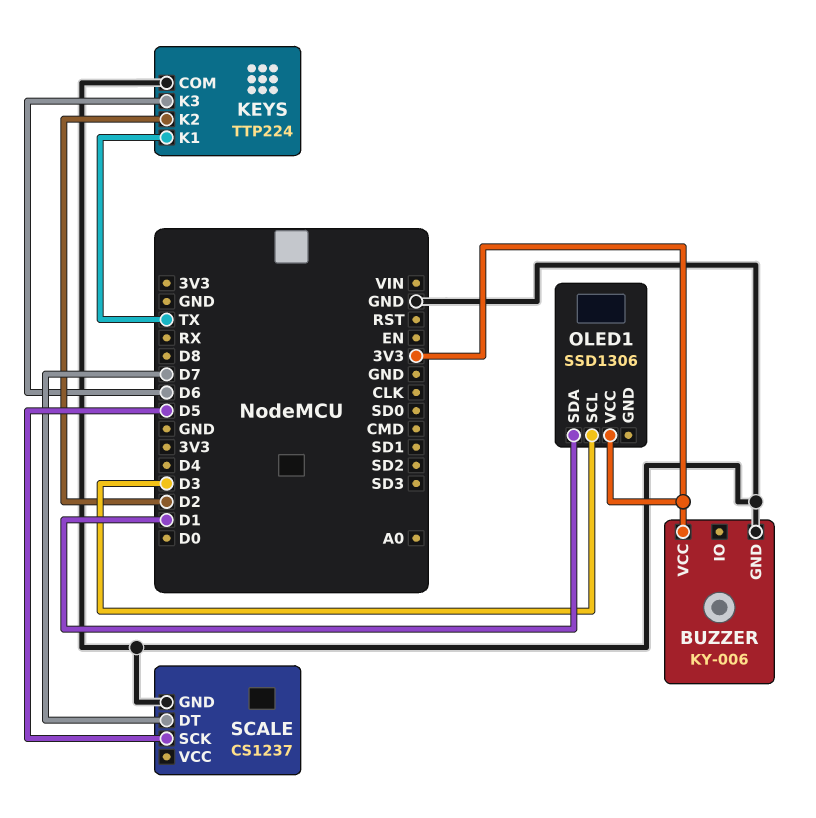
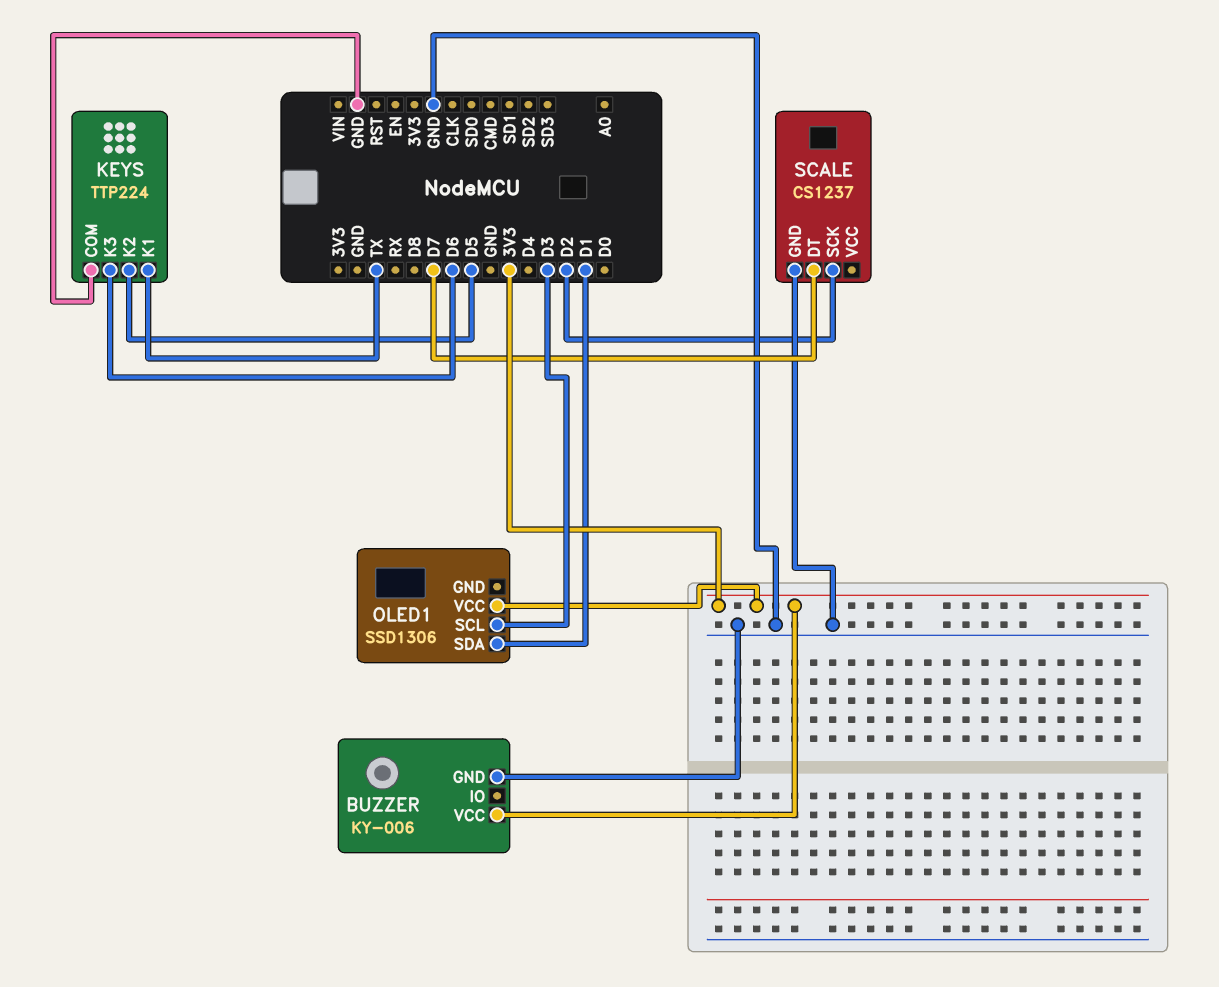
KEYS pin K2: D2 -> D5
SCALE pin SCK: D5 -> D2

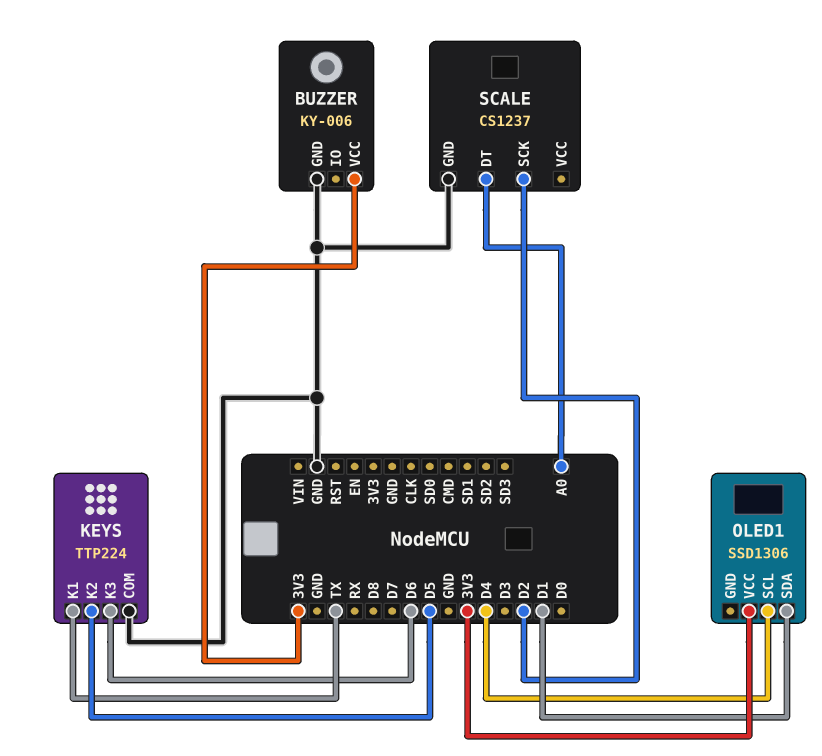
OLED1 pin SCL: D3 -> D4
SCALE pin DT: D7 -> A0

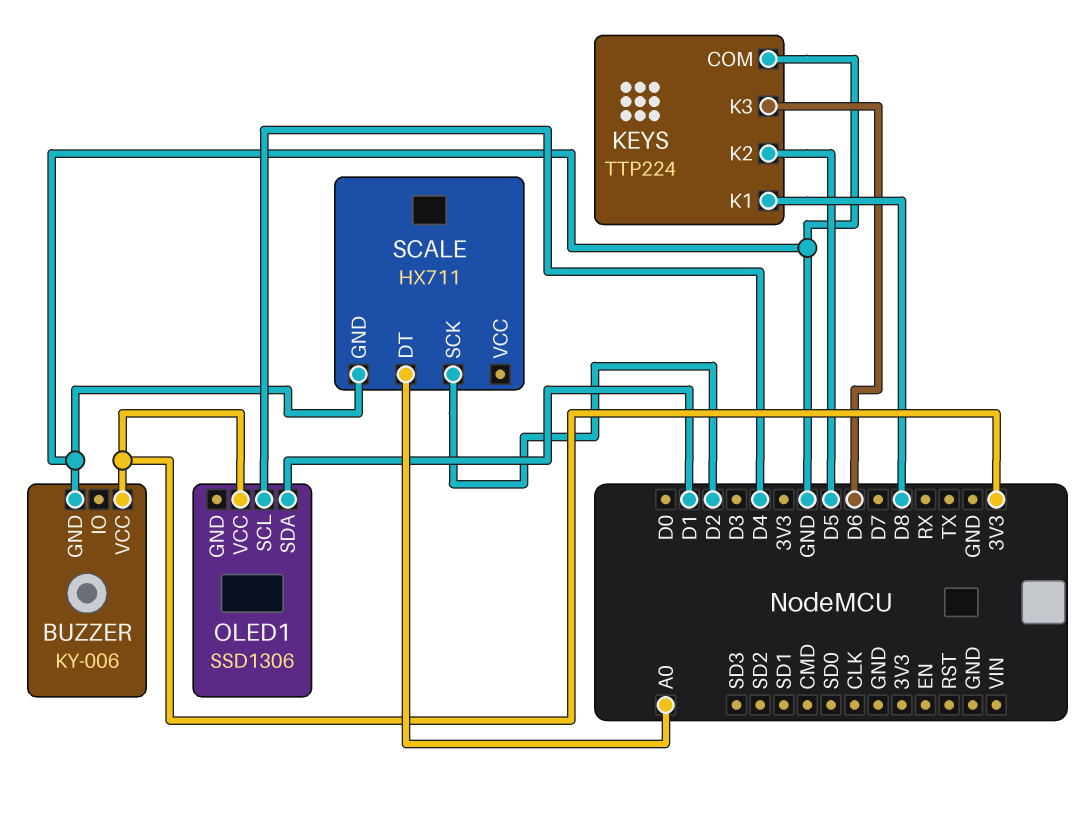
KEYS pin K1: TX -> D8
SCALE: CS1237 -> HX711

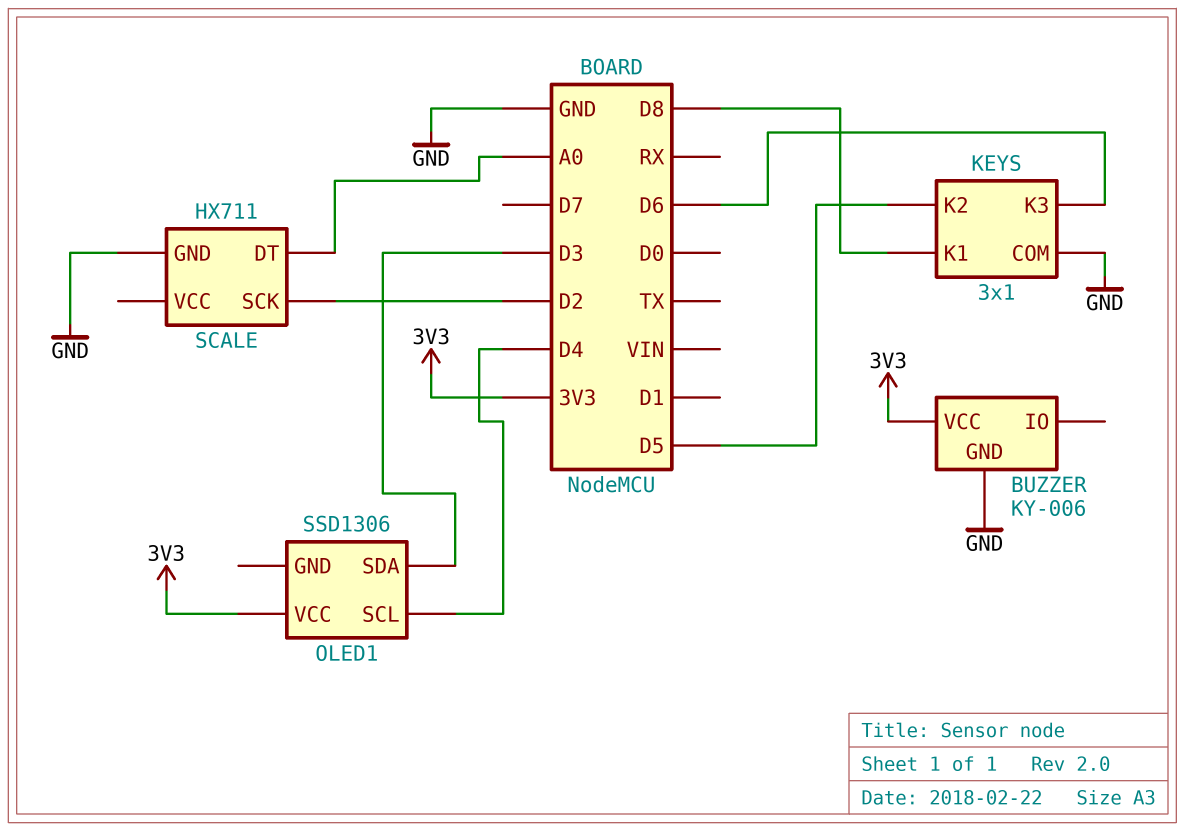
KEYS: TTP224 -> 3x1
OLED1 pin SDA: D1 -> D3

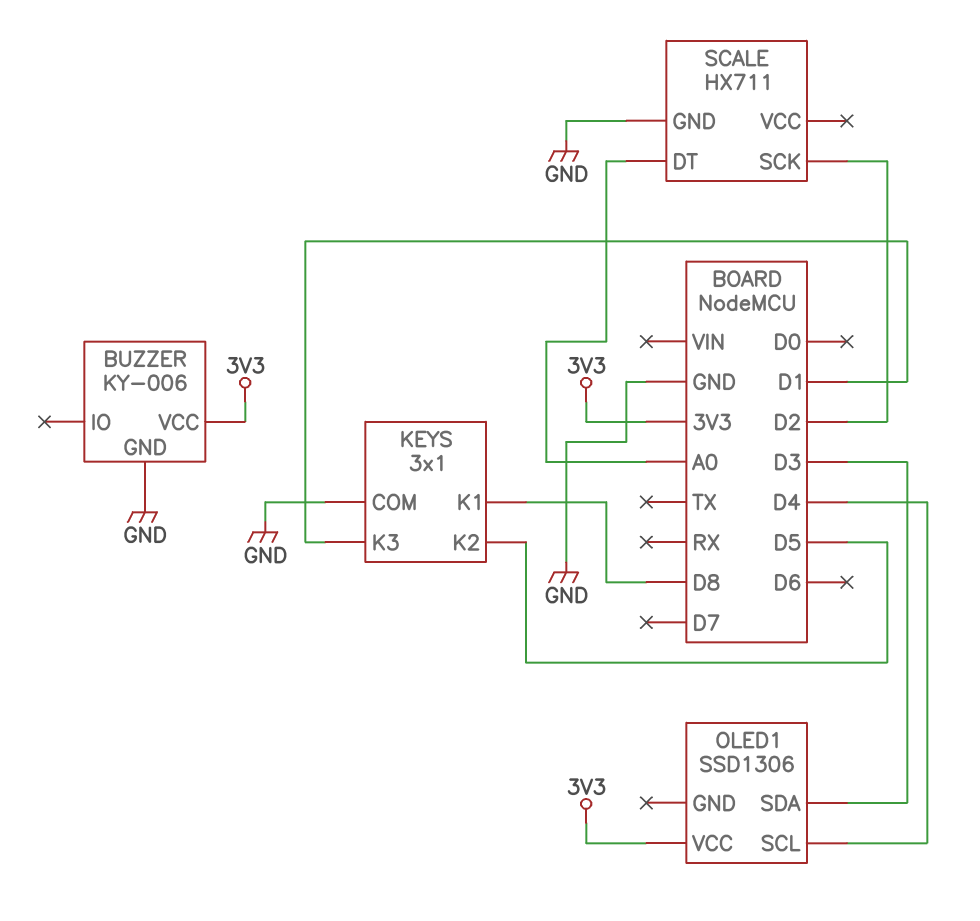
KEYS pin K3: D6 -> D1

